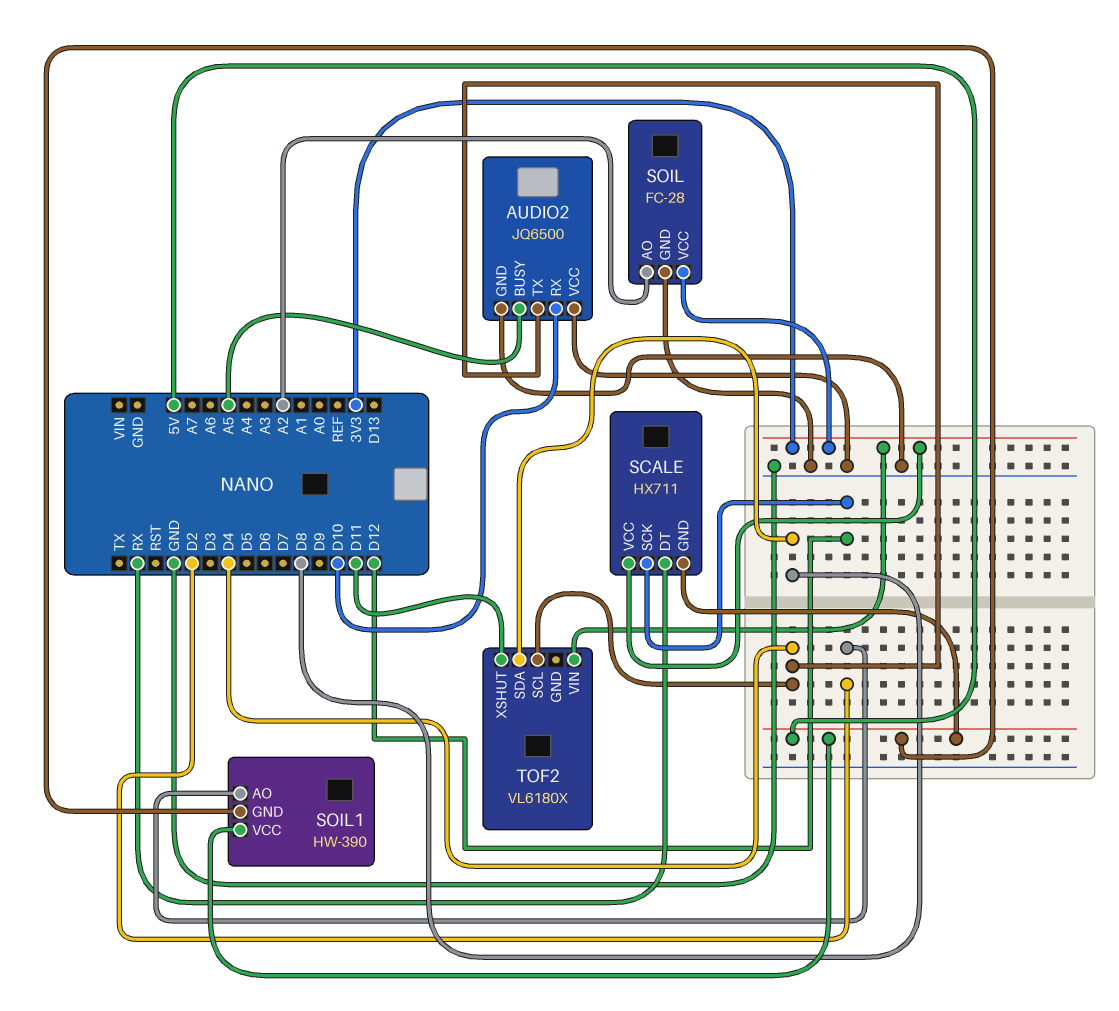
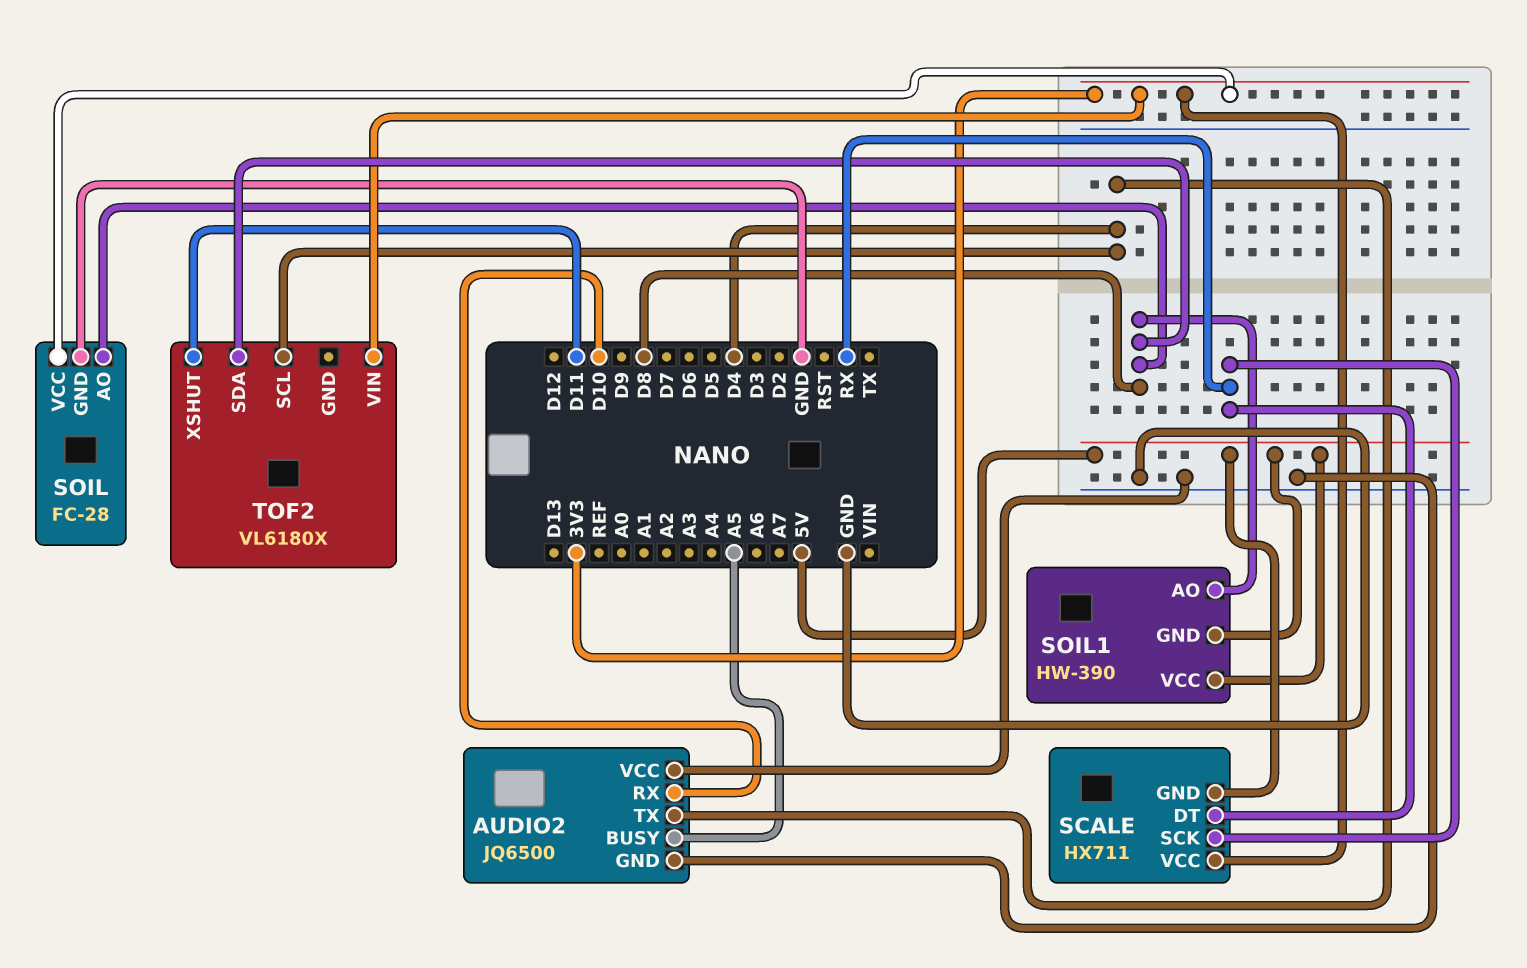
SCALE pin SCK: D12 -> RX
SOIL pin AO: A2 -> D8
SOIL1 pin AO: D2 -> D8

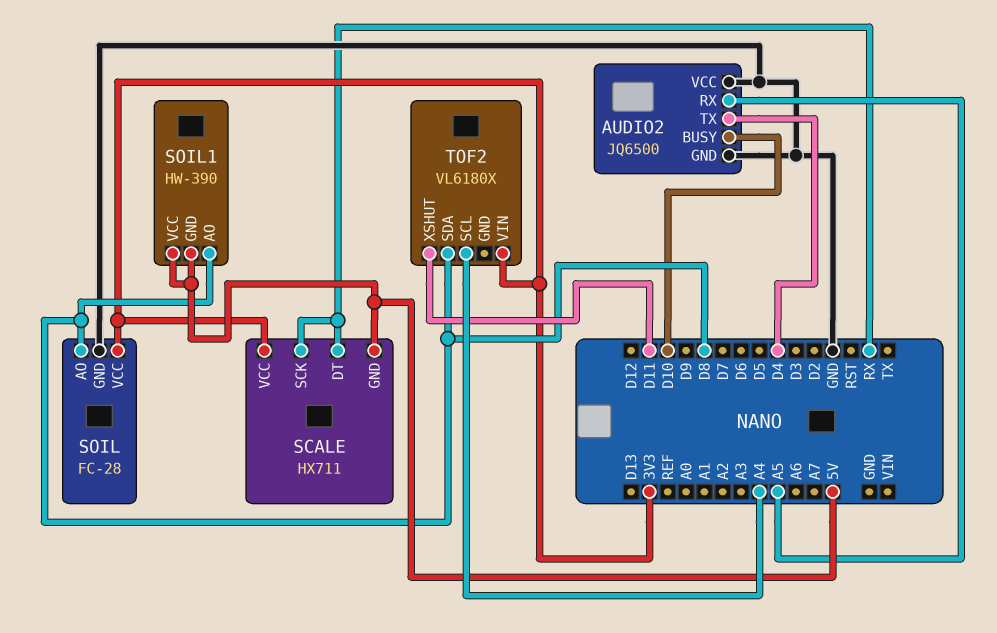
AUDIO2 pin BUSY: A5 -> D10
AUDIO2 pin RX: D10 -> A5
TOF2 pin SCL: D4 -> A4

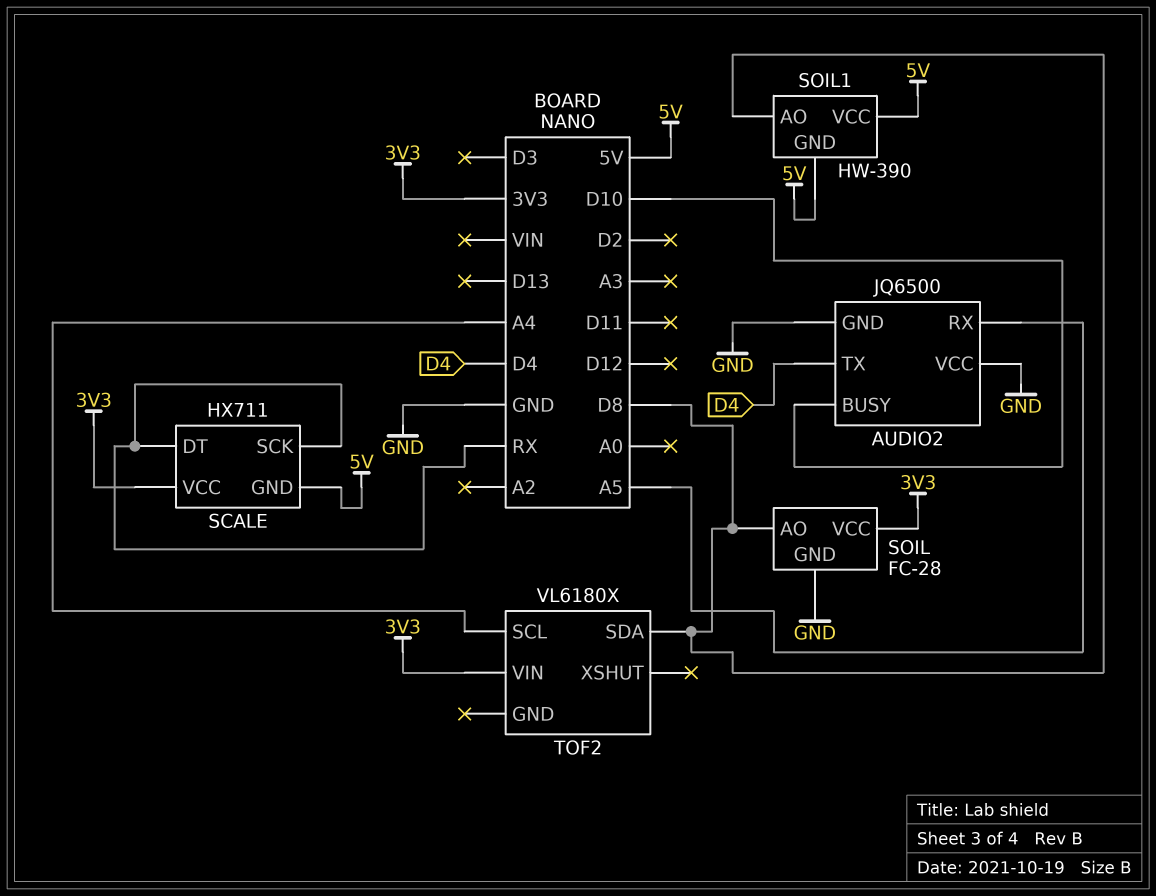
TOF2 pin XSHUT: D11 -> none

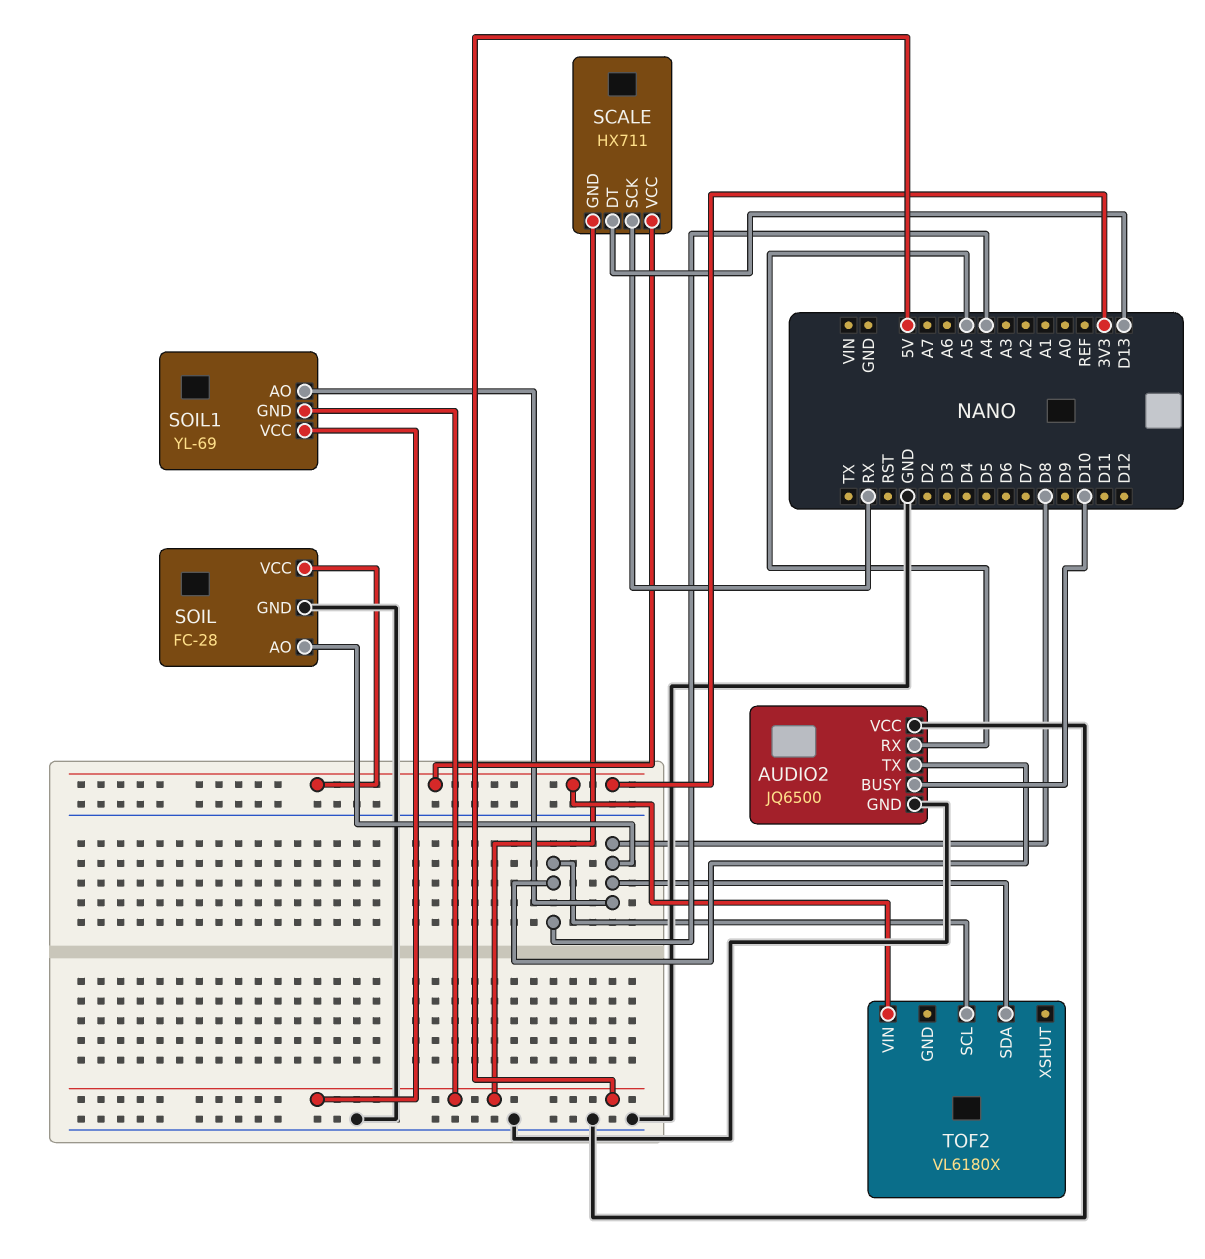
AUDIO2 pin TX: D4 -> A4
SCALE pin DT: RX -> D13
SOIL1: HW-390 -> YL-69

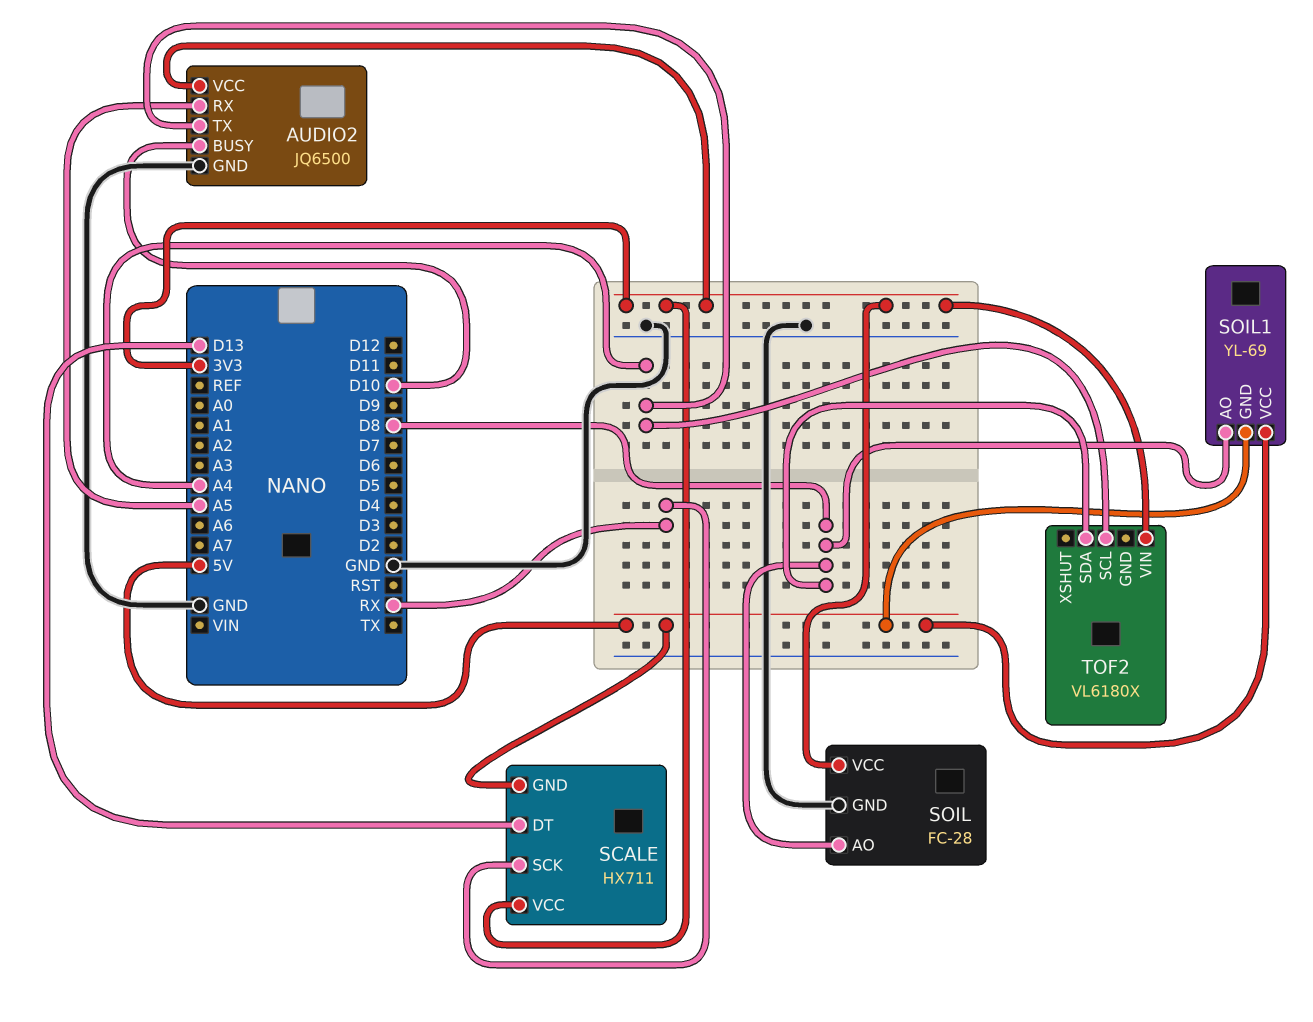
AUDIO2 pin VCC: GND -> 3V3

